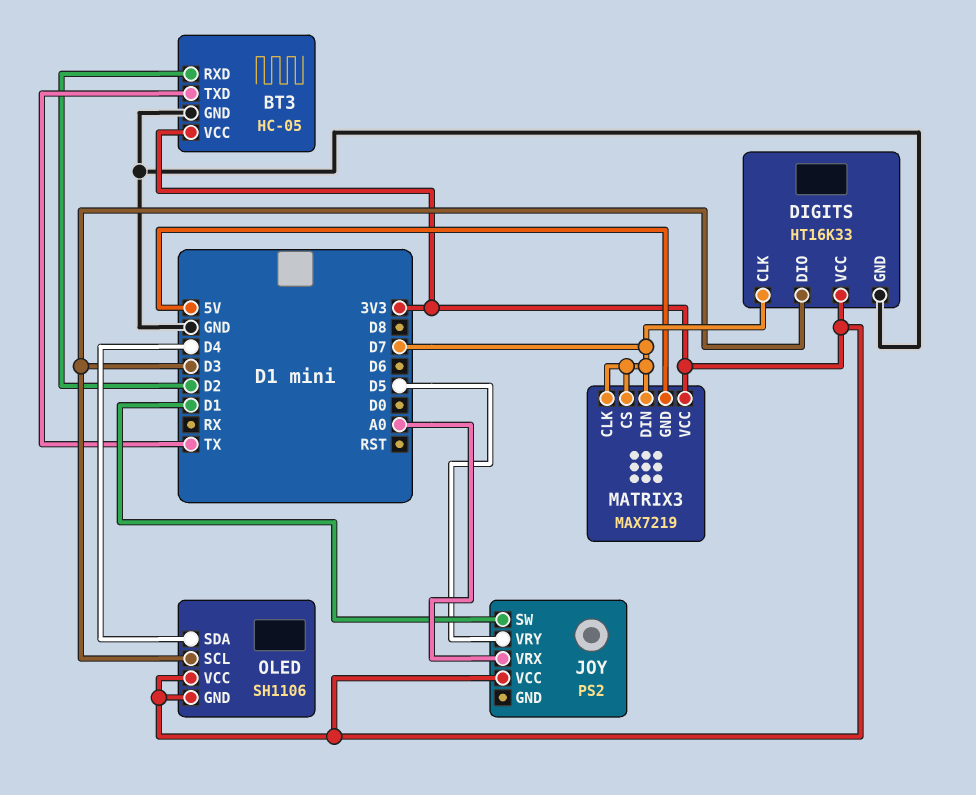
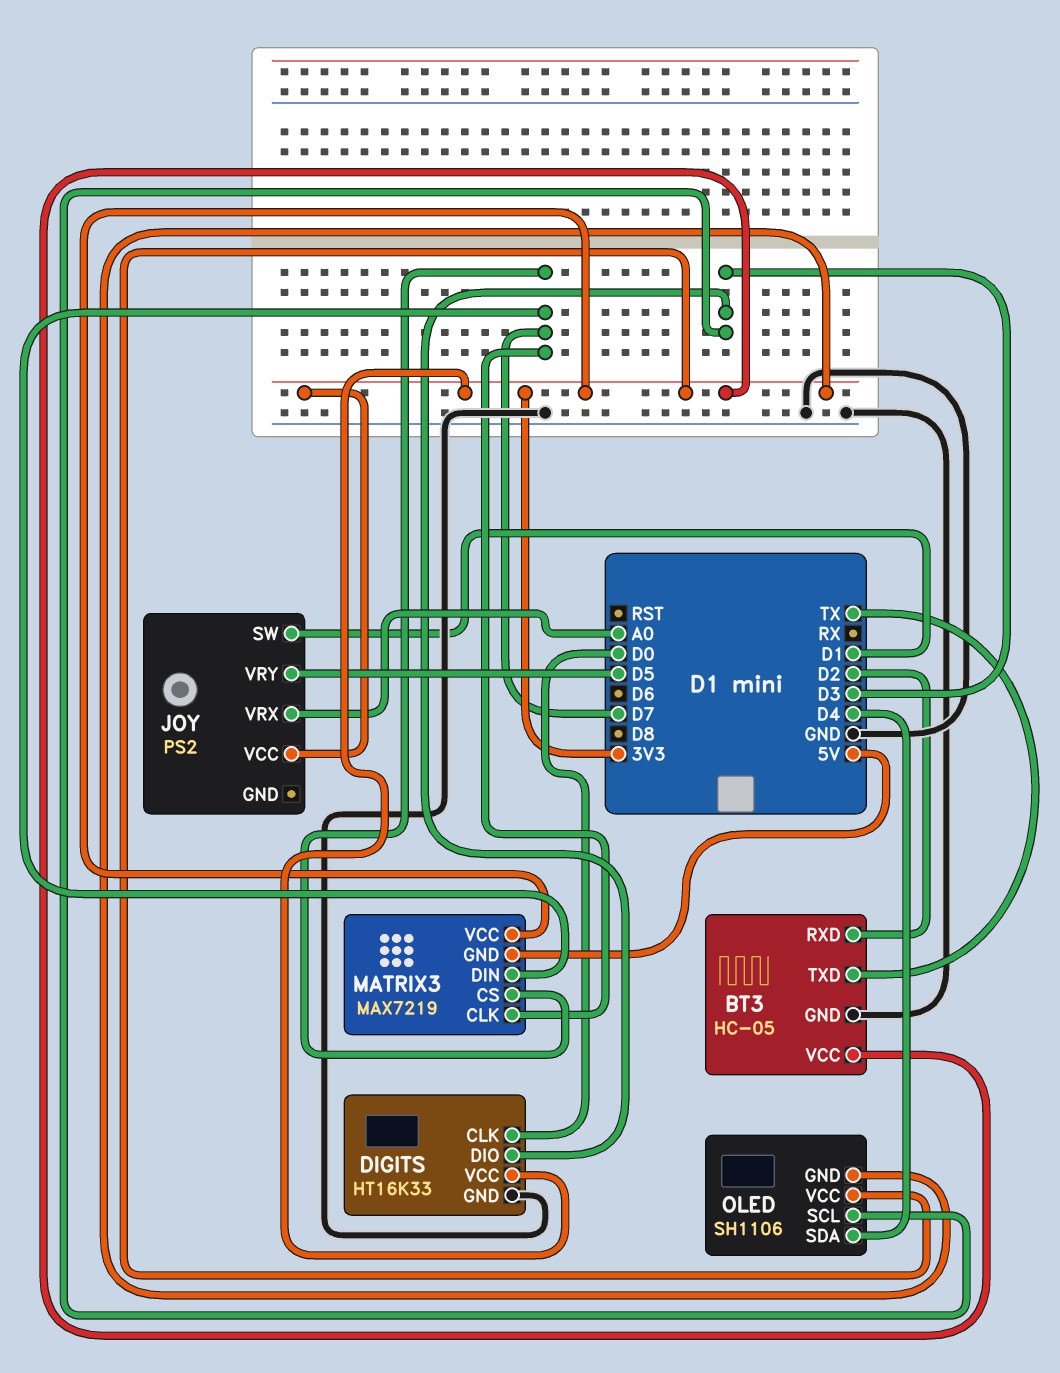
DIGITS pin CLK: D7 -> D0

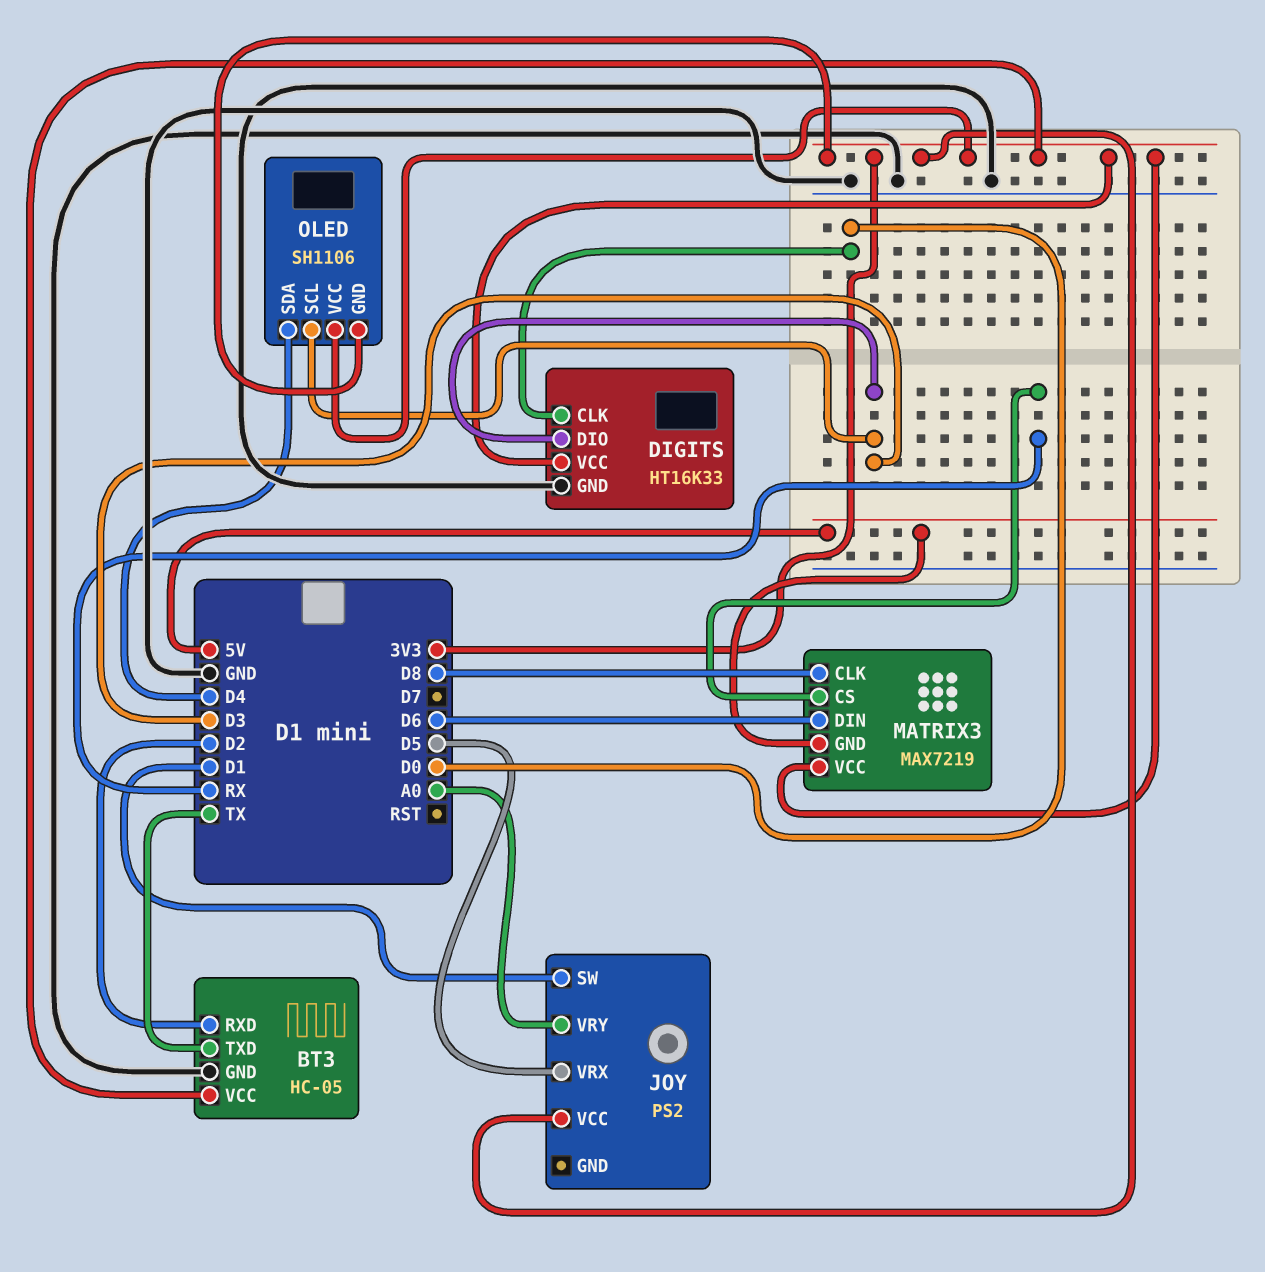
JOY pin VRX: A0 -> D5
JOY pin VRY: D5 -> A0
MATRIX3 pin CLK: D7 -> D8
MATRIX3 pin CS: D7 -> RX
MATRIX3 pin DIN: D7 -> D6

